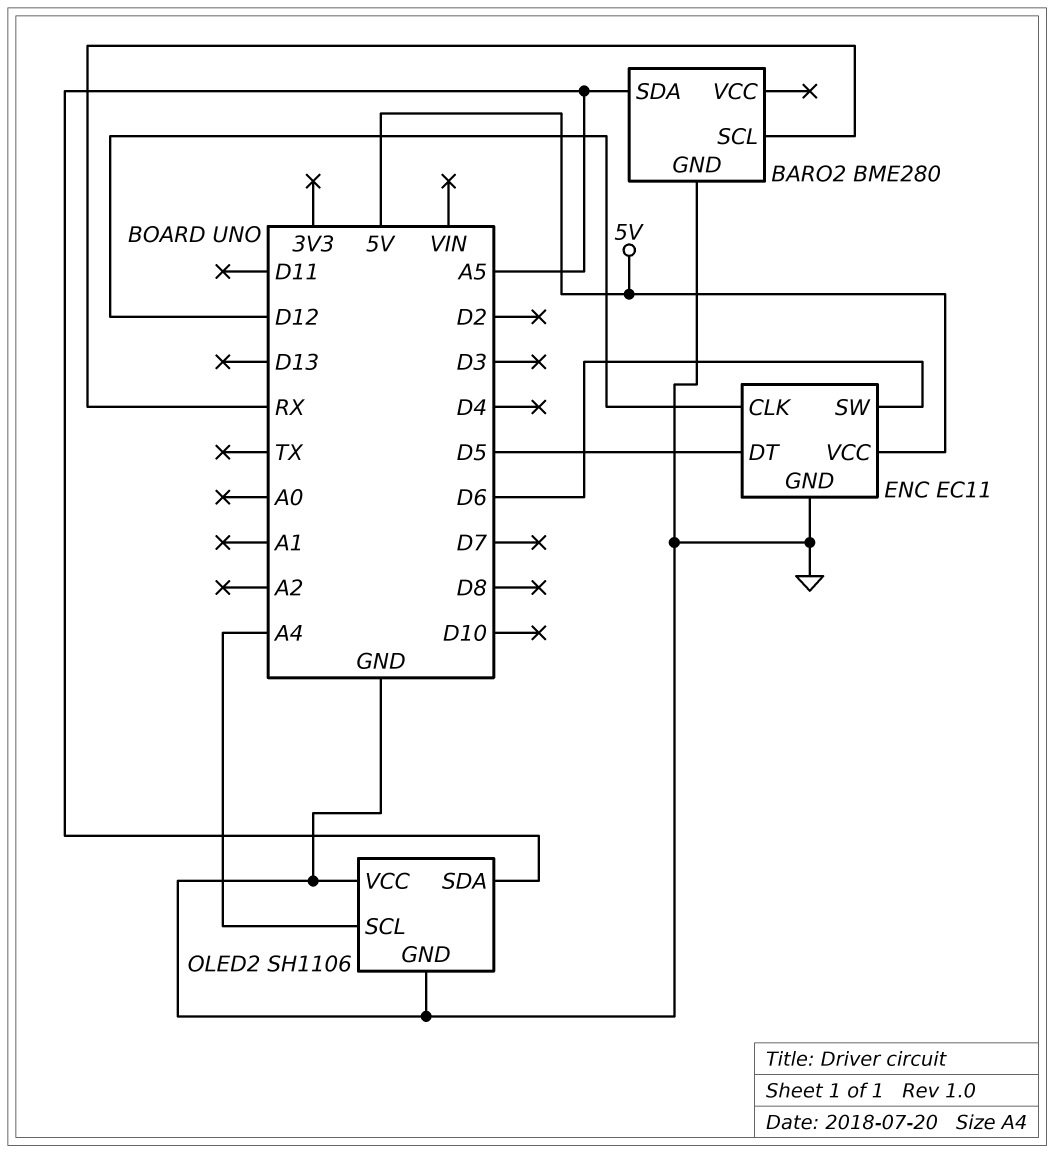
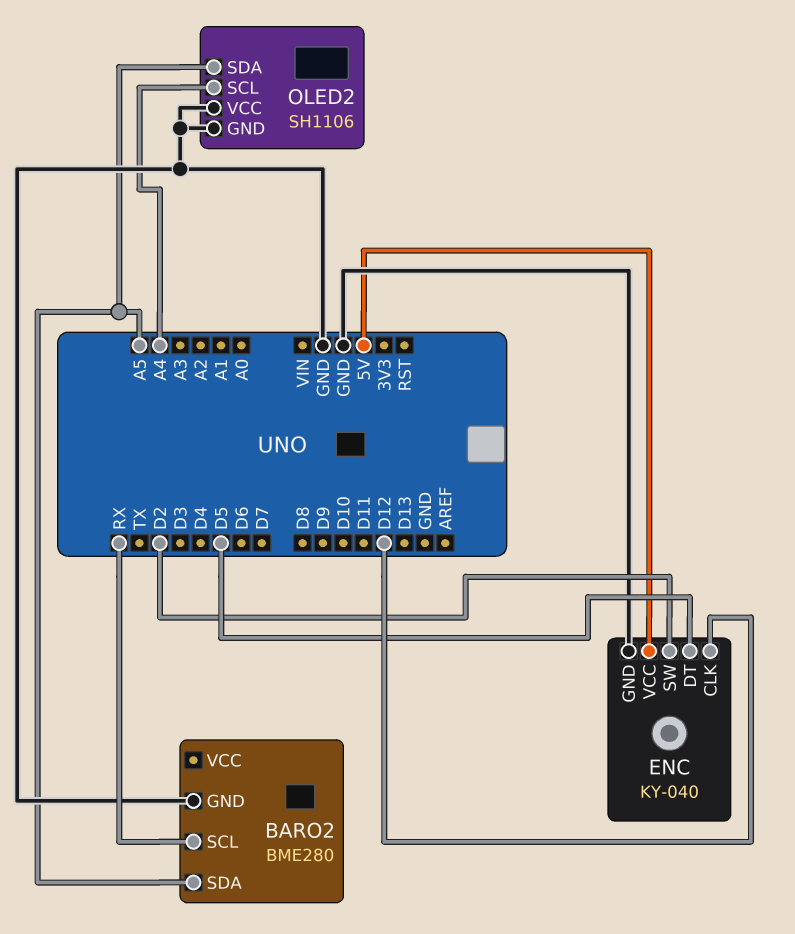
ENC: EC11 -> KY-040
ENC pin SW: D6 -> D2

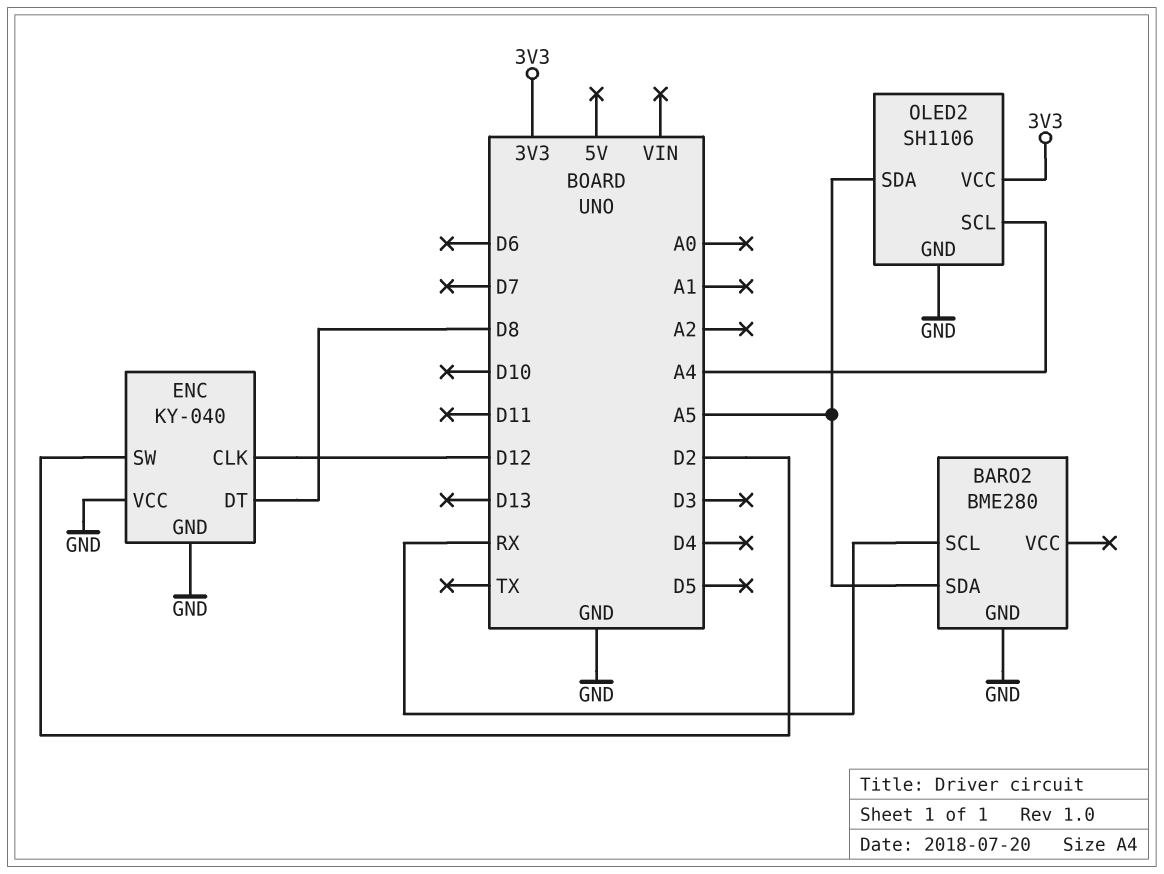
ENC pin DT: D5 -> D8
ENC pin VCC: 5V -> GND
OLED2 pin VCC: GND -> 3V3

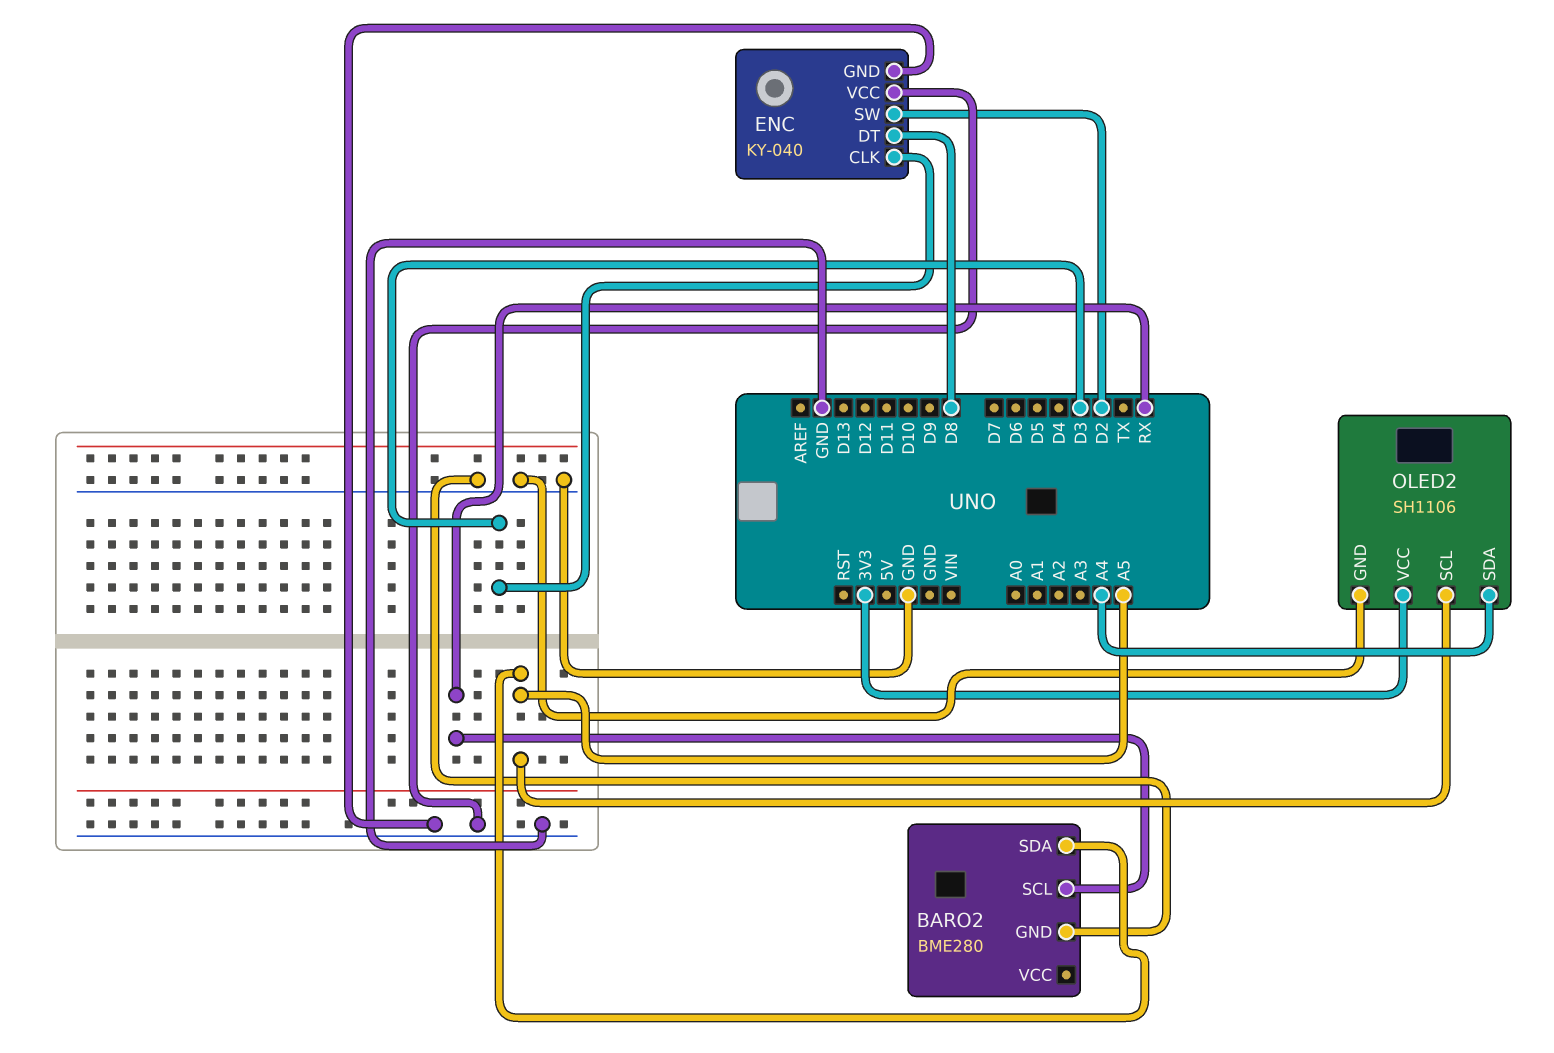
ENC pin CLK: D12 -> D3
OLED2 pin SCL: A4 -> A5
OLED2 pin SDA: A5 -> A4

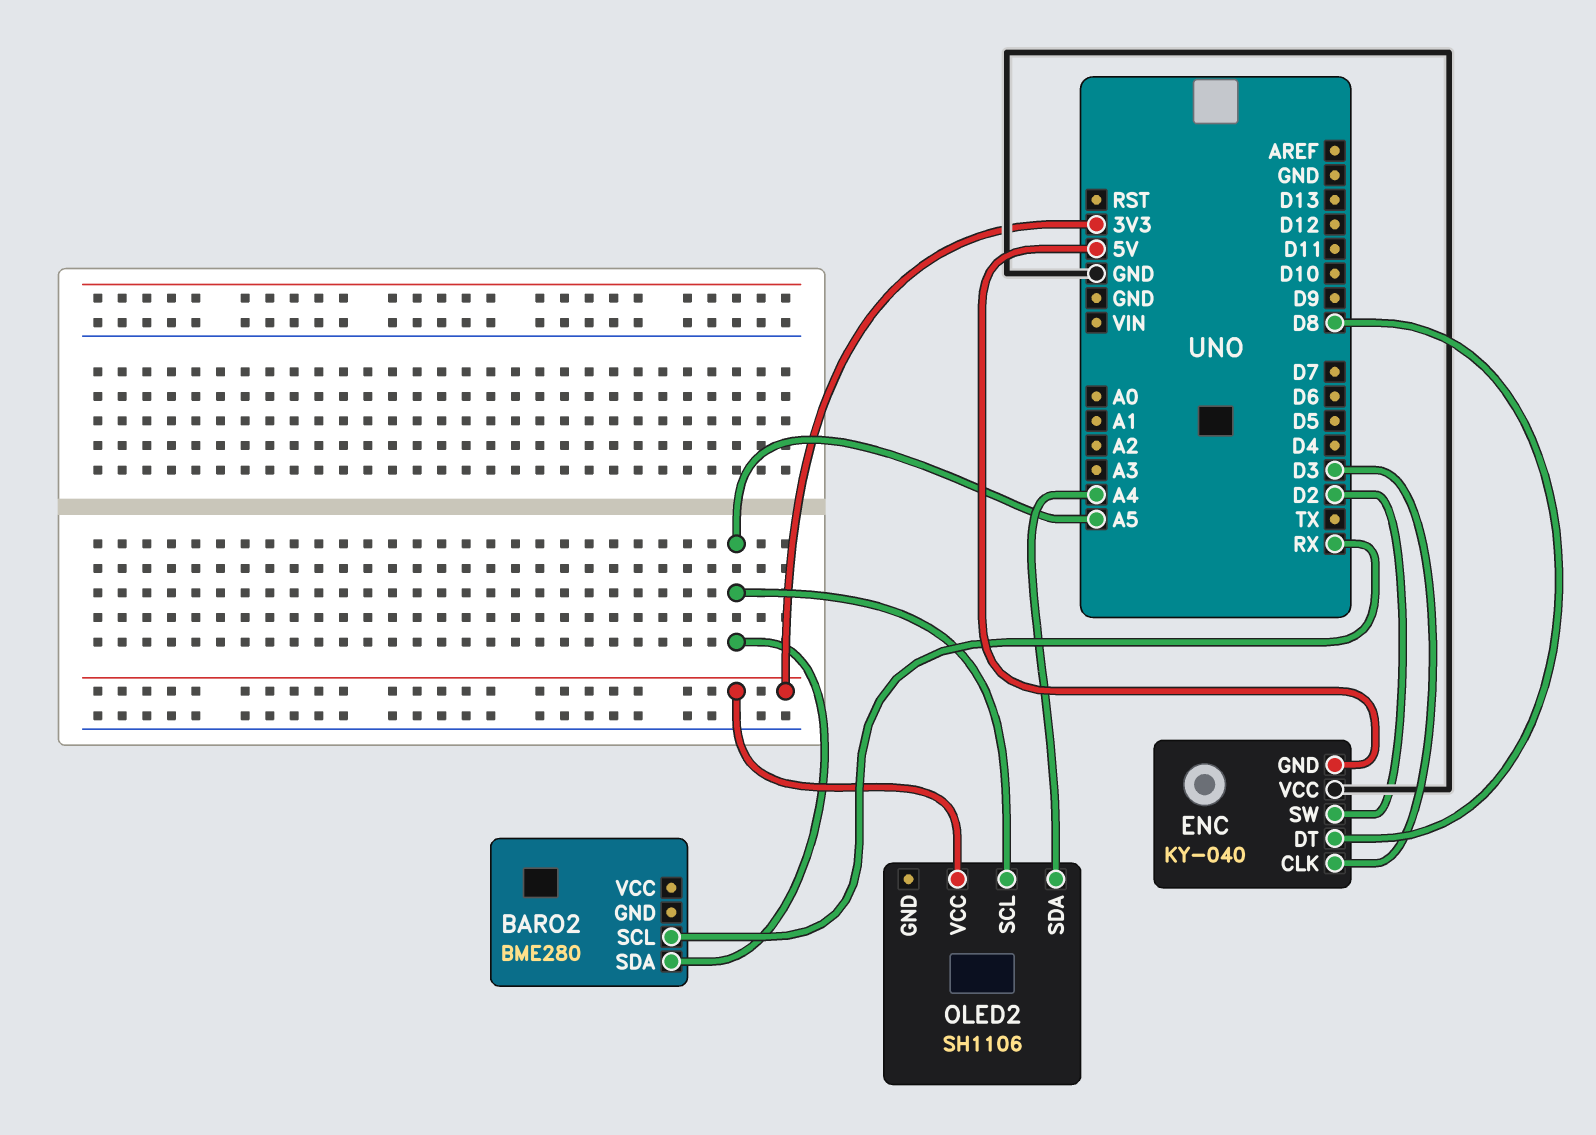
BARO2 pin GND: GND -> none
ENC pin GND: GND -> 5V
OLED2 pin GND: GND -> none

